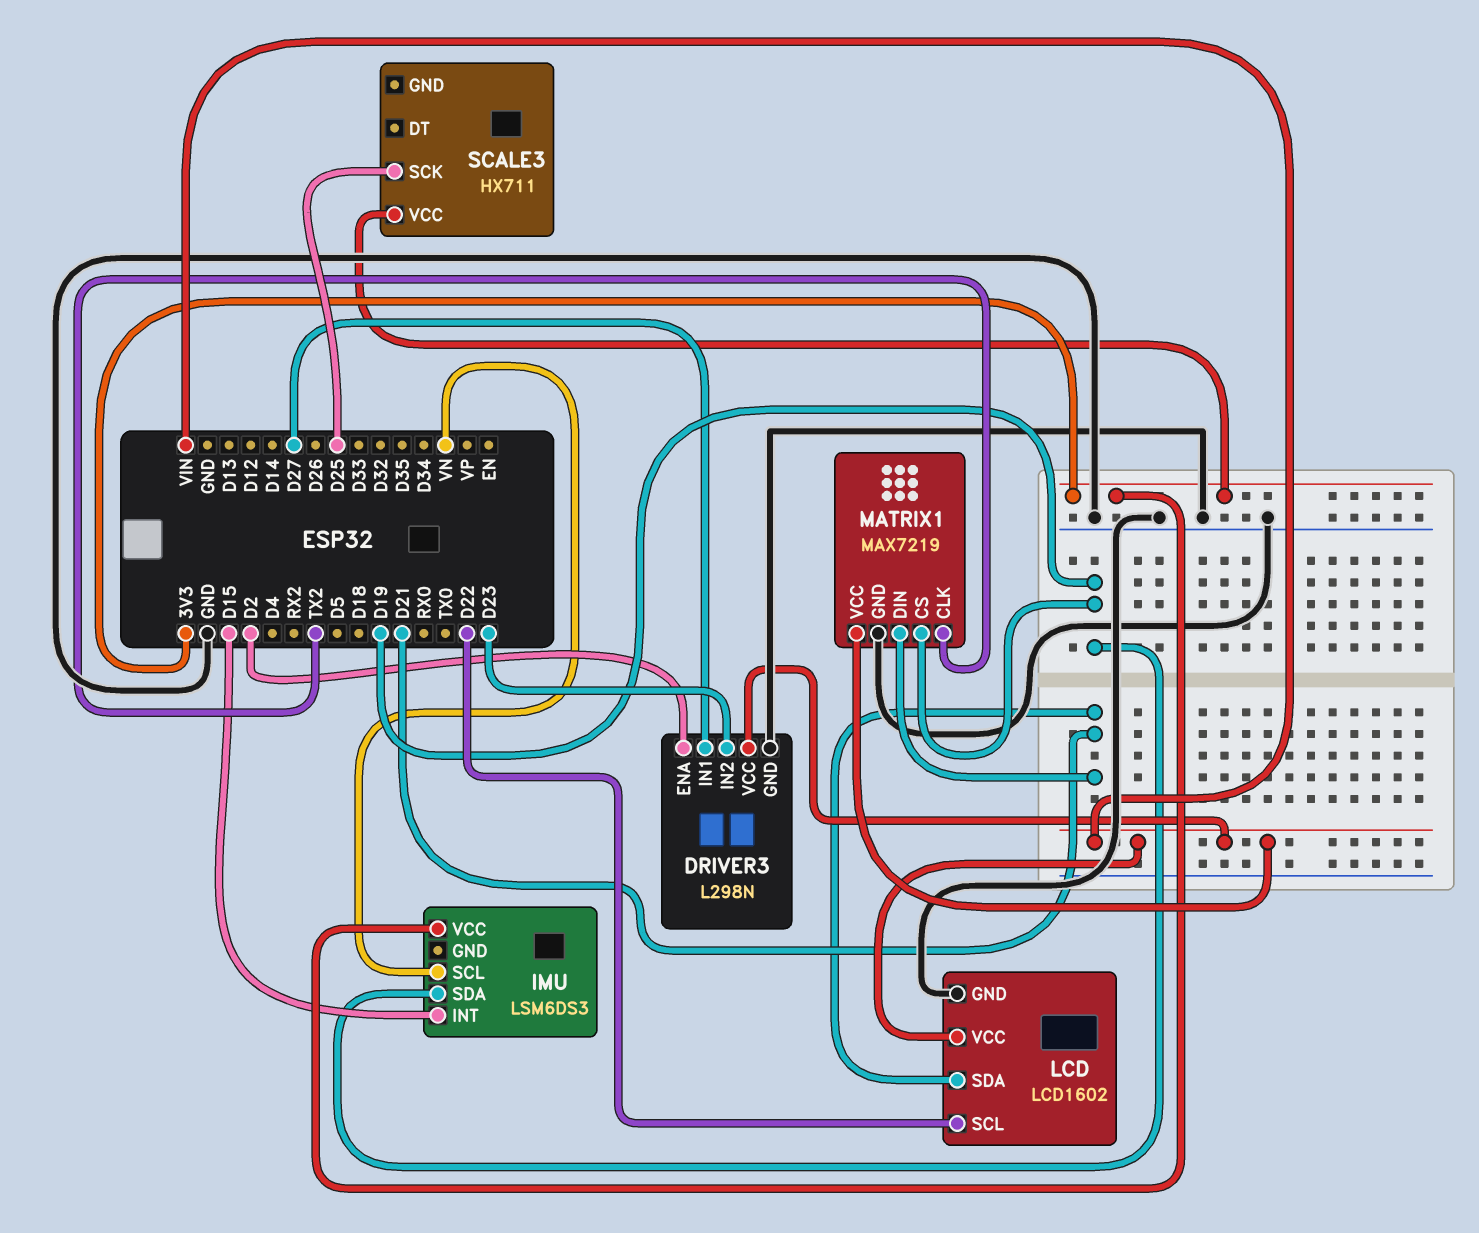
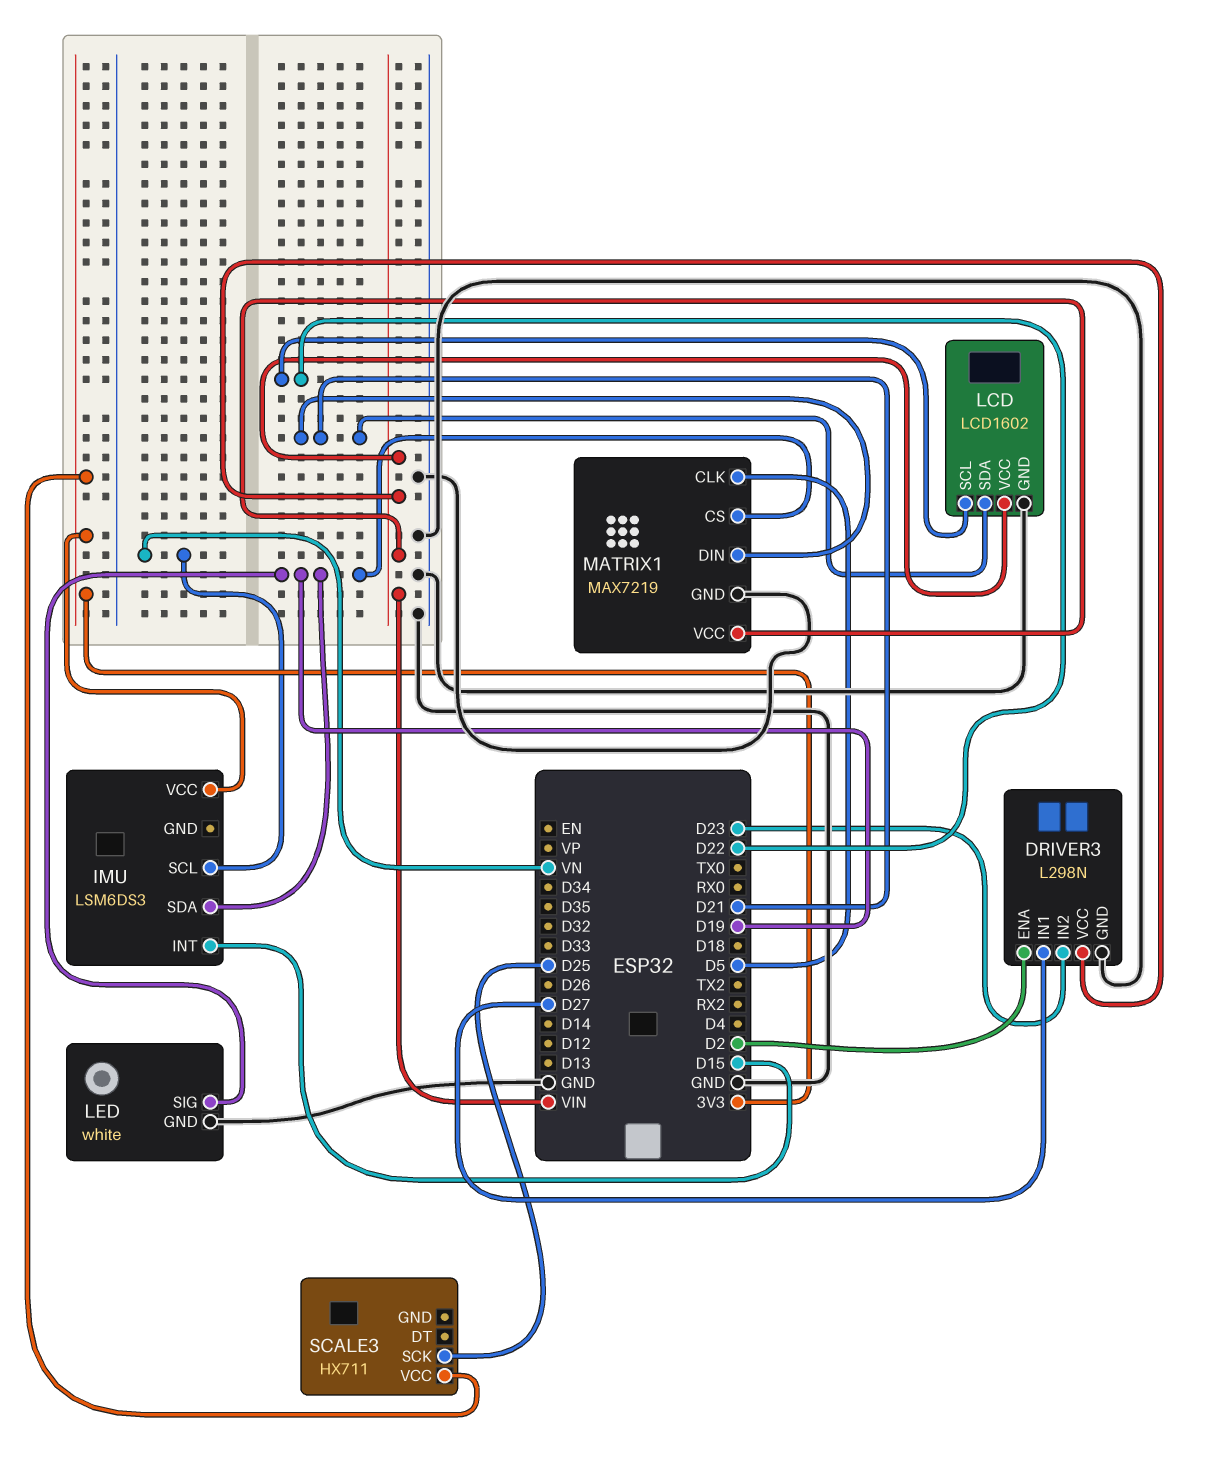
LED: none -> white
LED pin GND: none -> GND
LED pin SIG: none -> D19
MATRIX1 pin CLK: TX2 -> D5

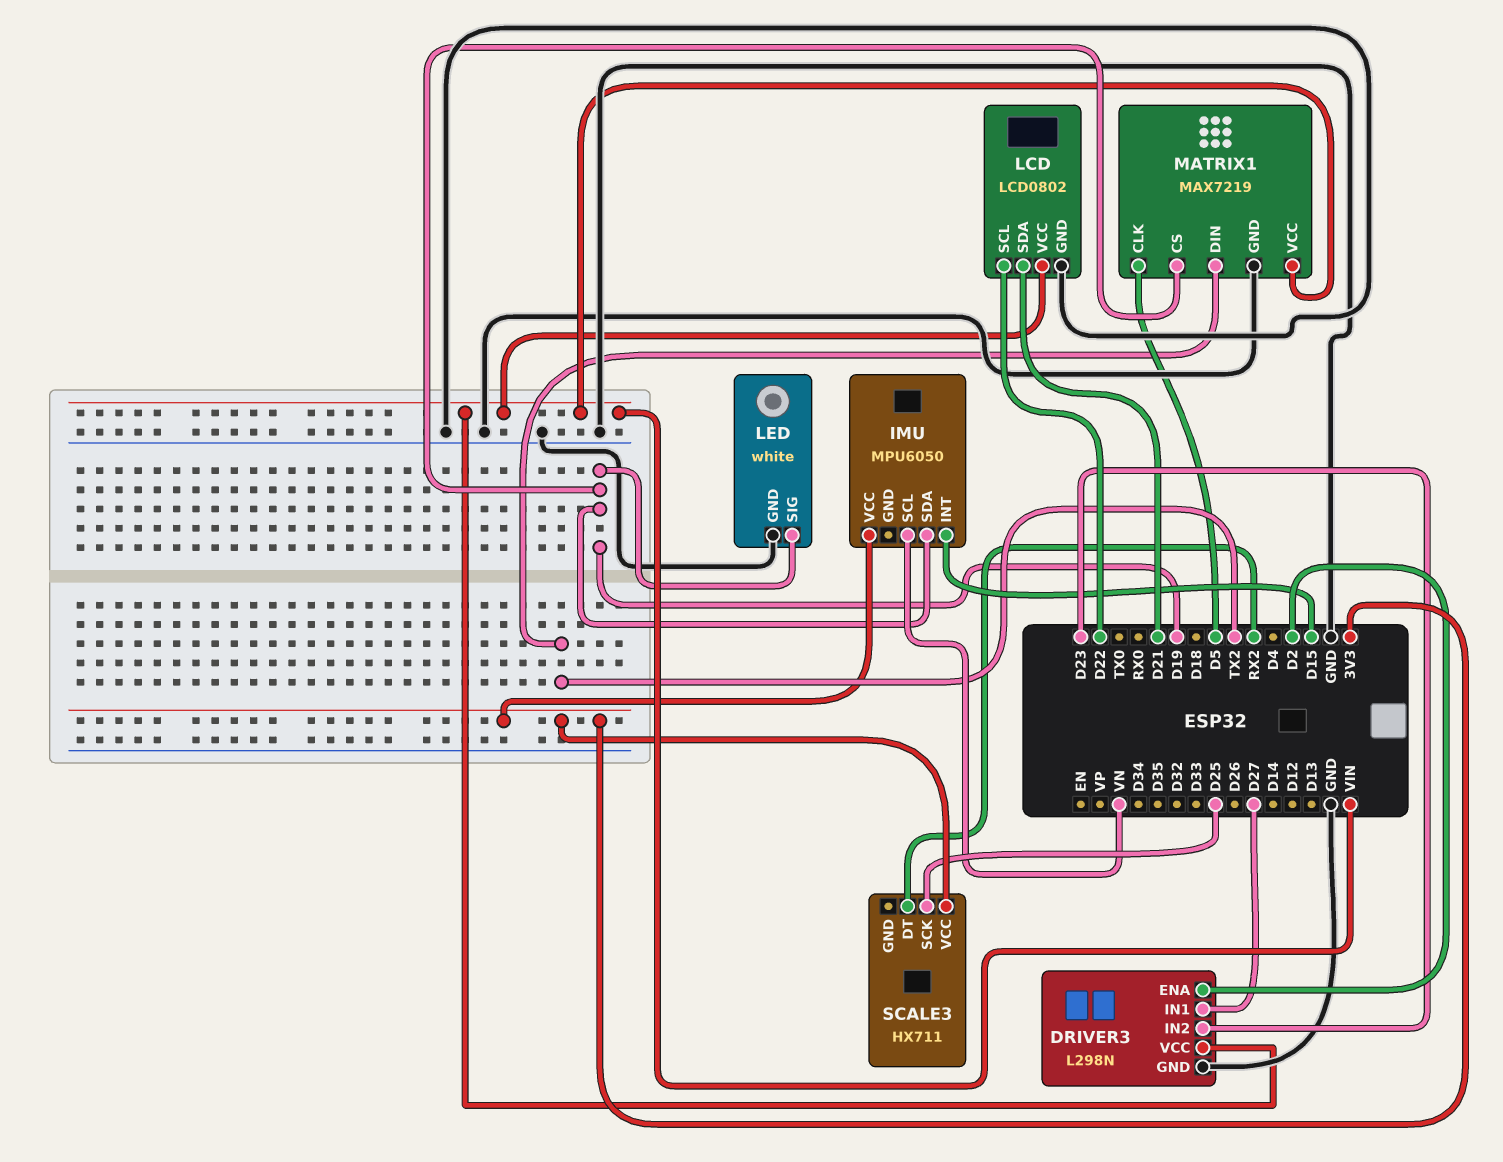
IMU: LSM6DS3 -> MPU6050
LCD: LCD1602 -> LCD0802
MATRIX1 pin DIN: D21 -> TX2
SCALE3 pin DT: none -> RX2

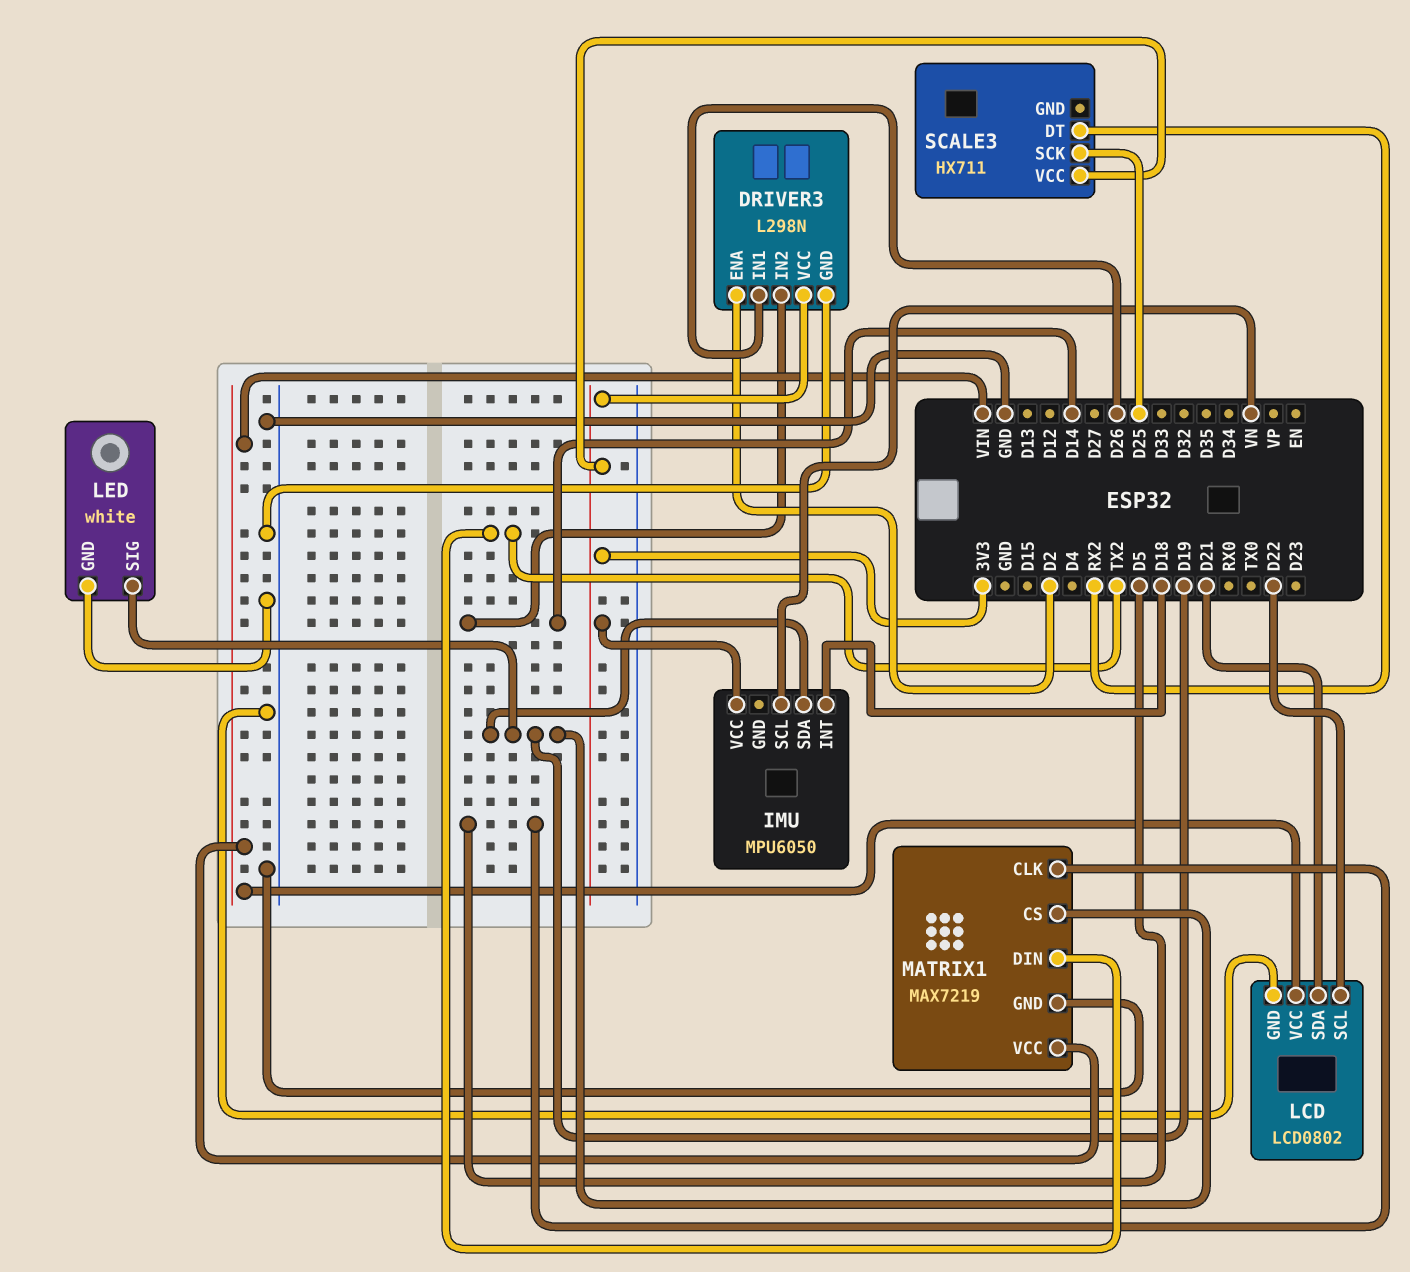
DRIVER3 pin IN1: D27 -> D26
DRIVER3 pin IN2: D23 -> D14
DRIVER3 pin VCC: VIN -> 3V3
IMU pin INT: D15 -> D18

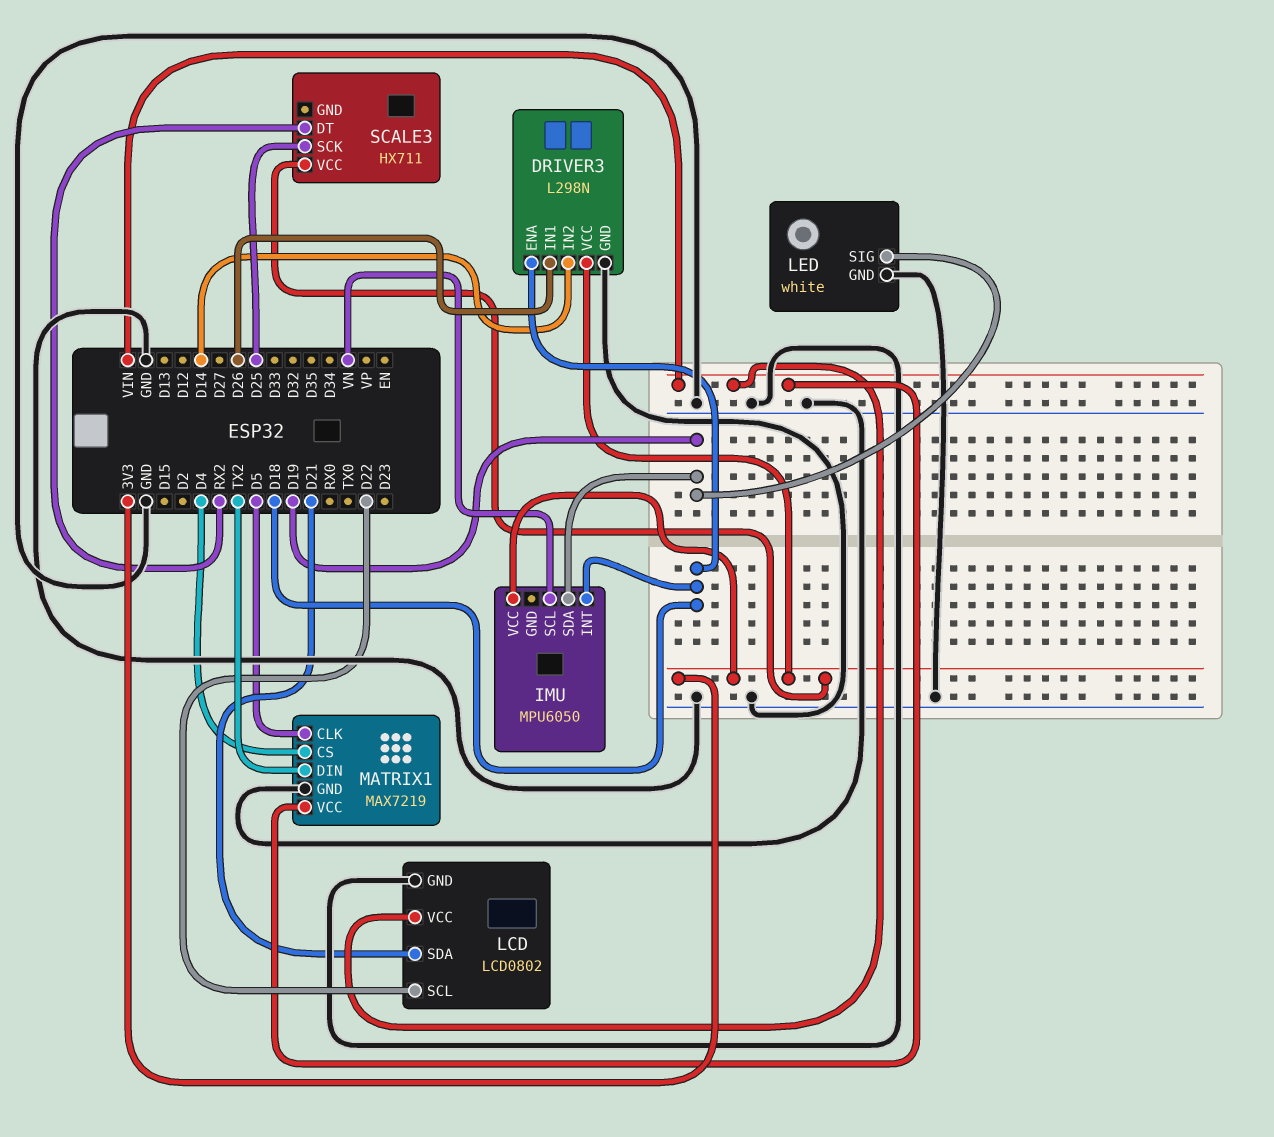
DRIVER3 pin ENA: D2 -> D18
MATRIX1 pin CS: D19 -> D4

